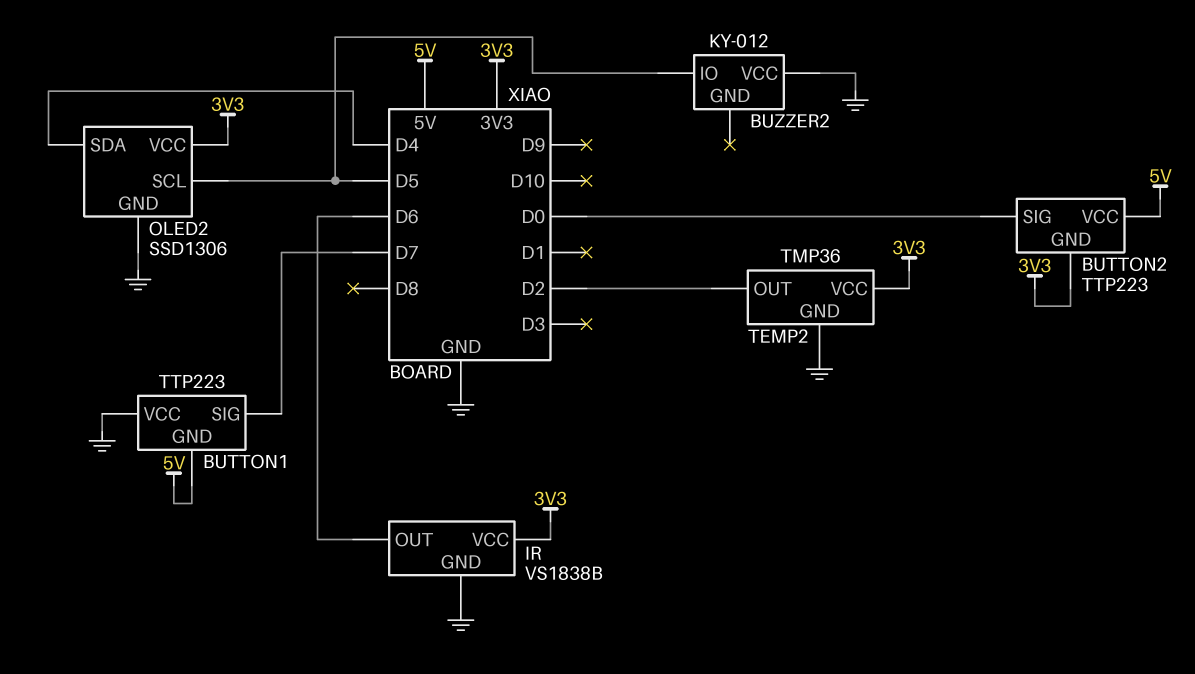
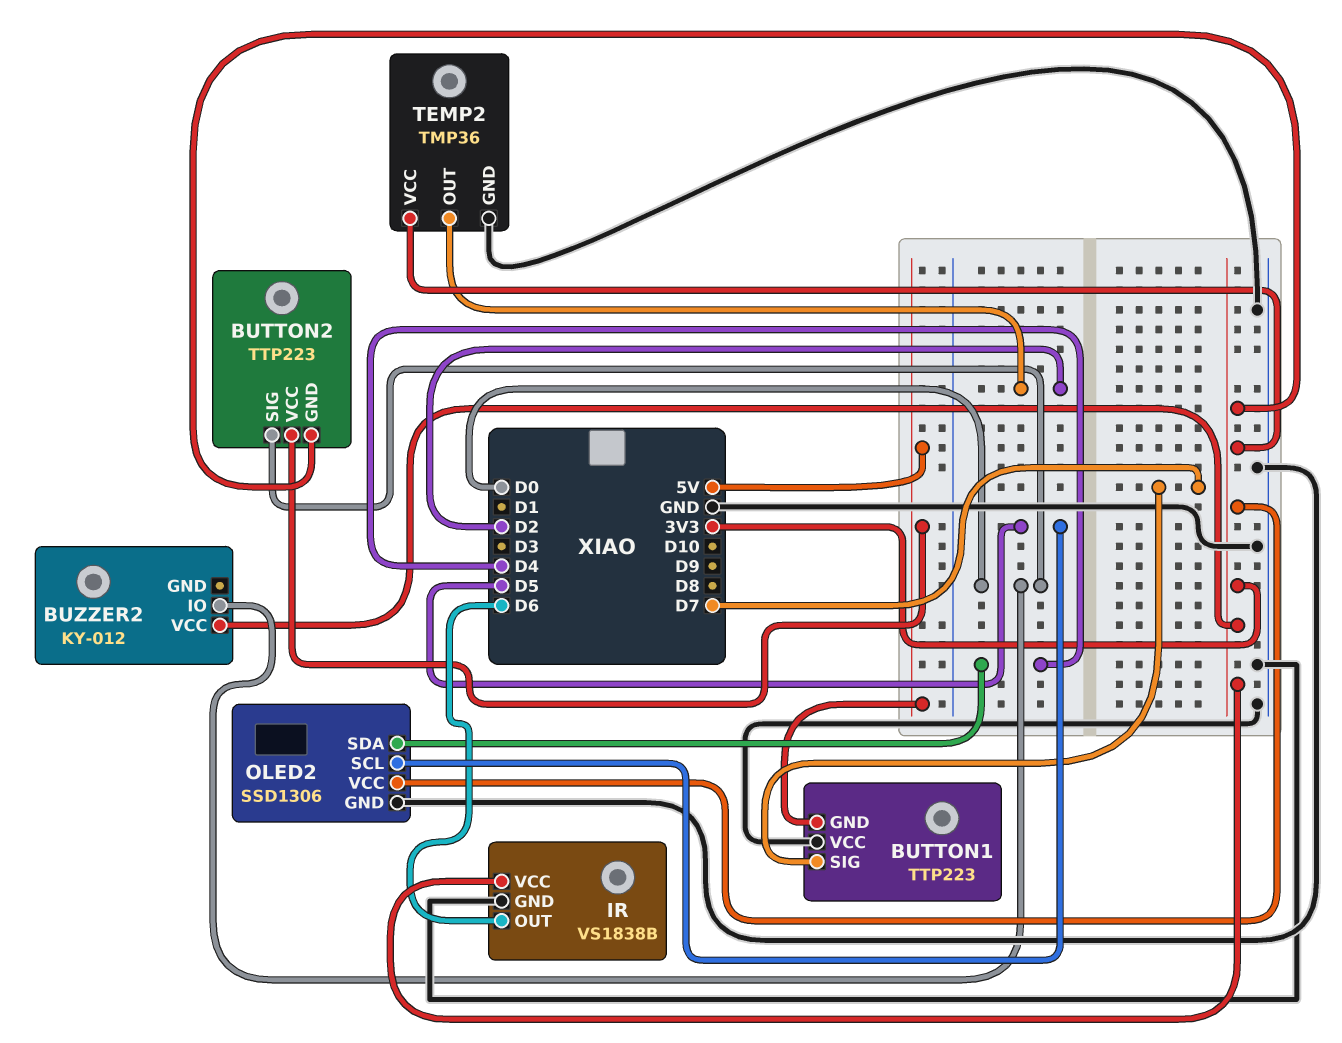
BUZZER2 pin IO: D5 -> D0
BUZZER2 pin VCC: GND -> 3V3

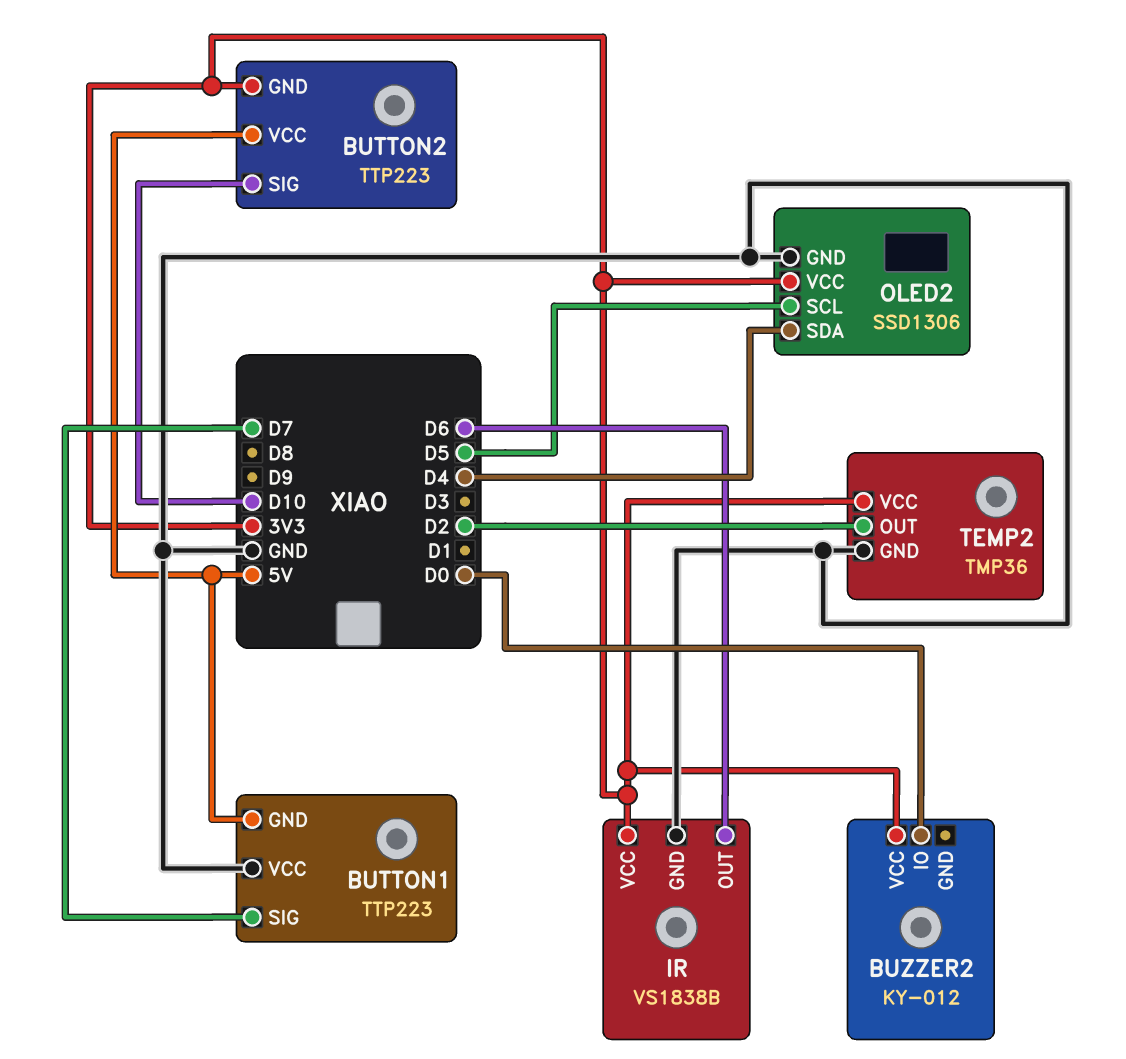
BUTTON2 pin SIG: D0 -> D10

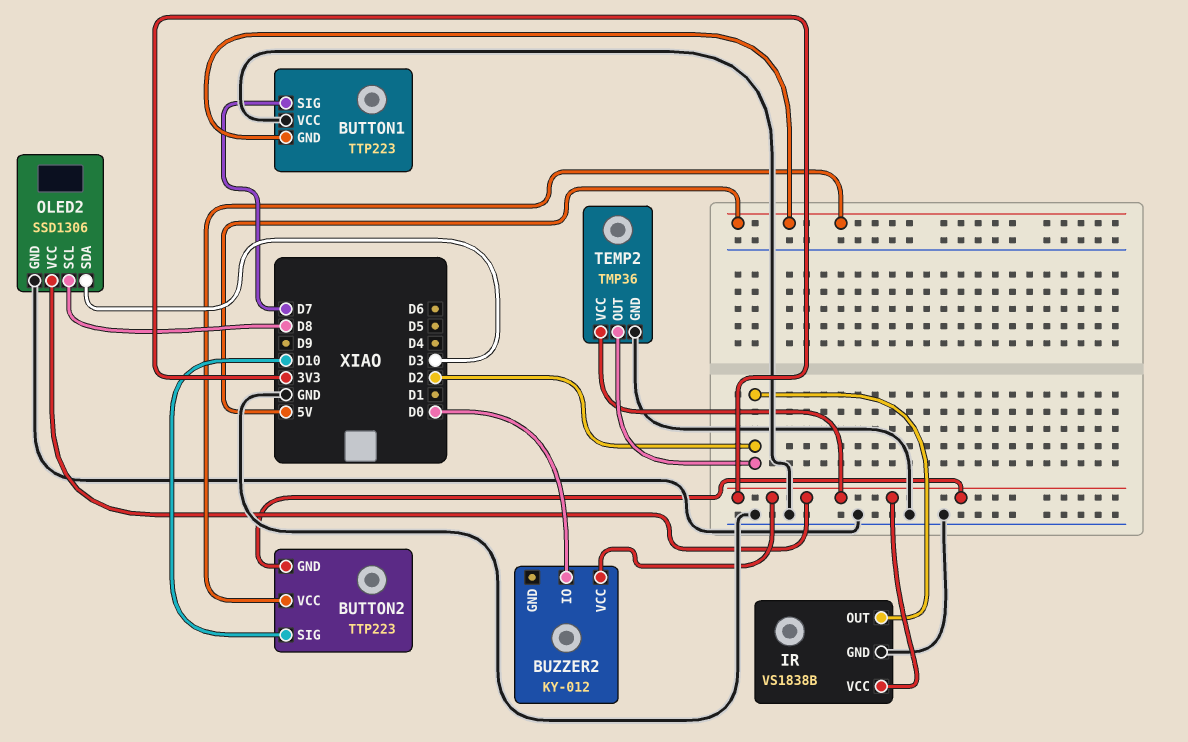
IR pin OUT: D6 -> D2
OLED2 pin SCL: D5 -> D8
OLED2 pin SDA: D4 -> D3

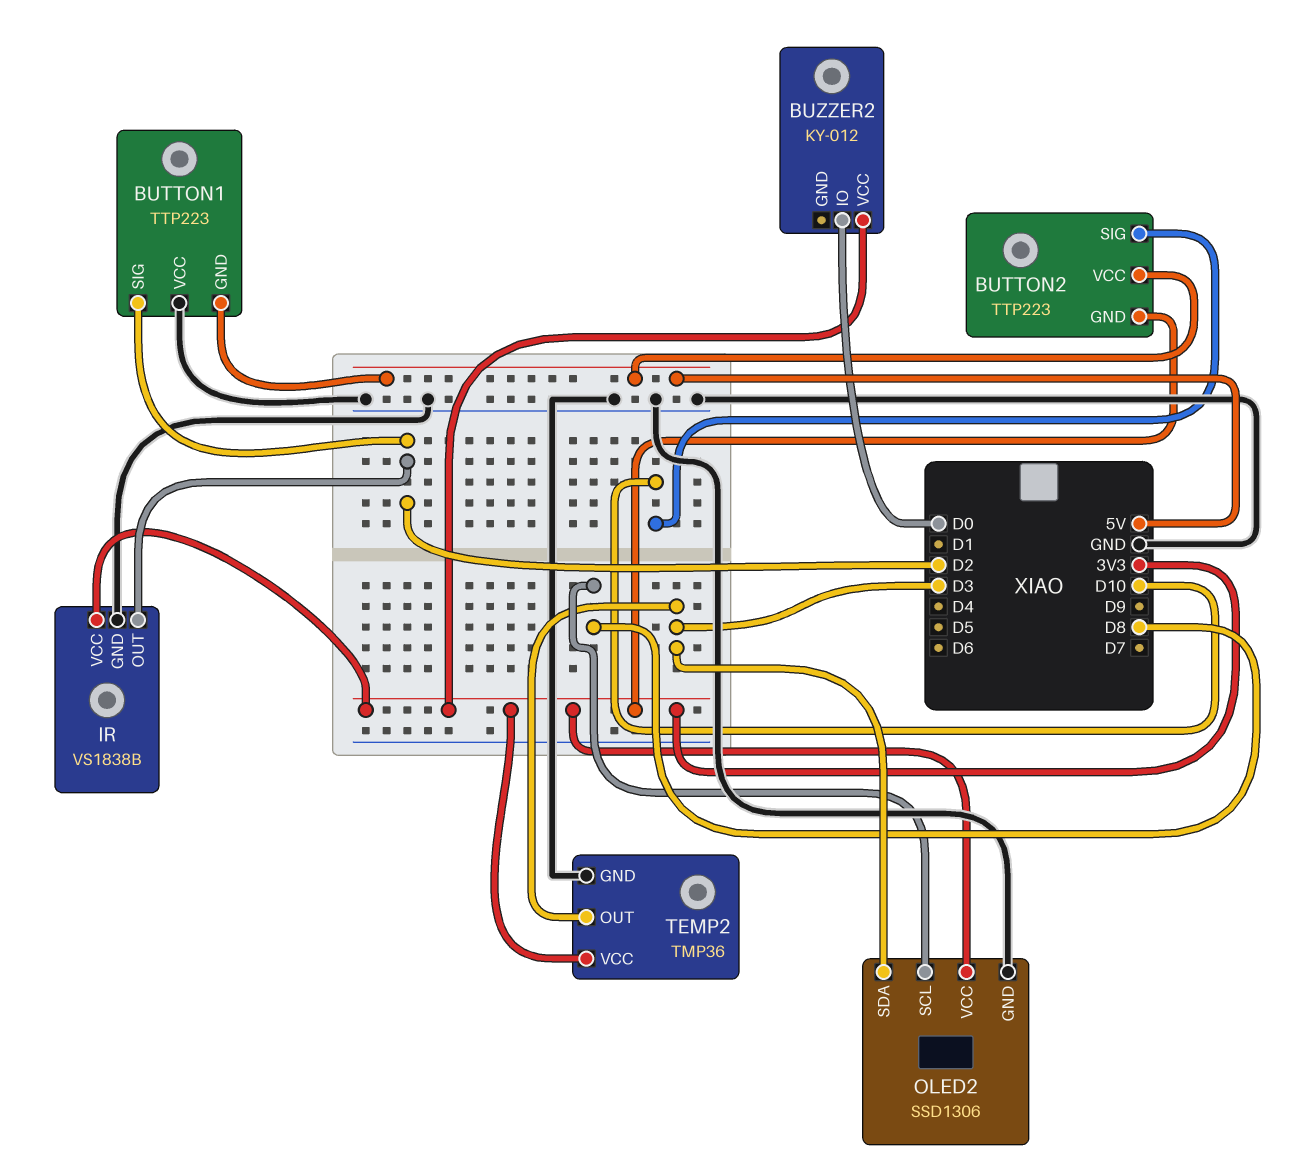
BUTTON1 pin SIG: D7 -> D2
TEMP2 pin OUT: D2 -> D3

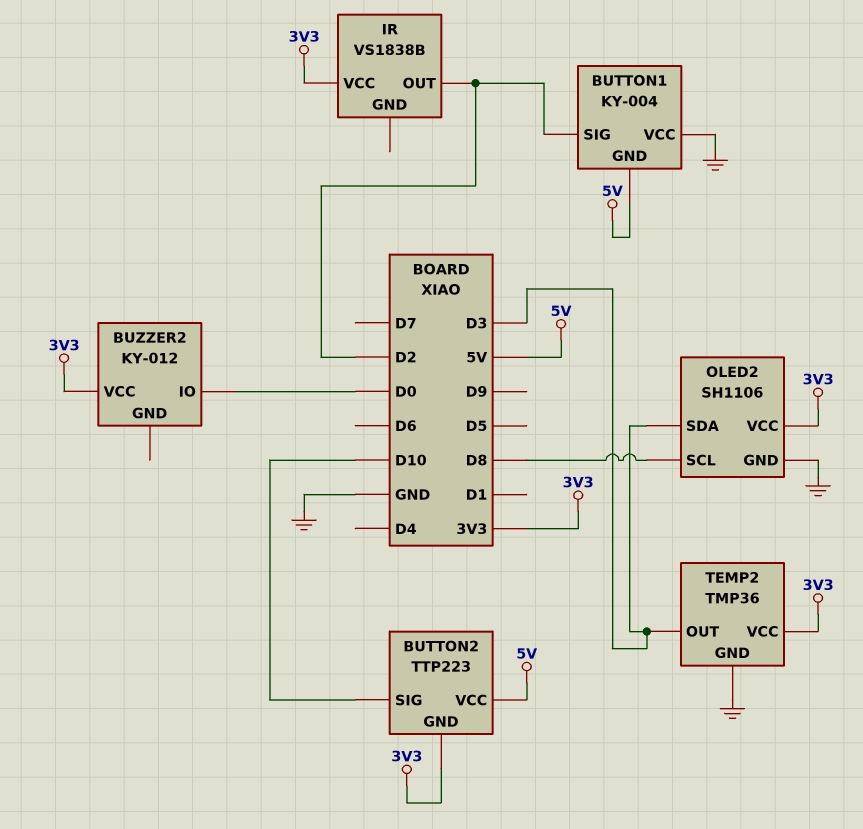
BUTTON1: TTP223 -> KY-004
IR pin GND: GND -> none
OLED2: SSD1306 -> SH1106

